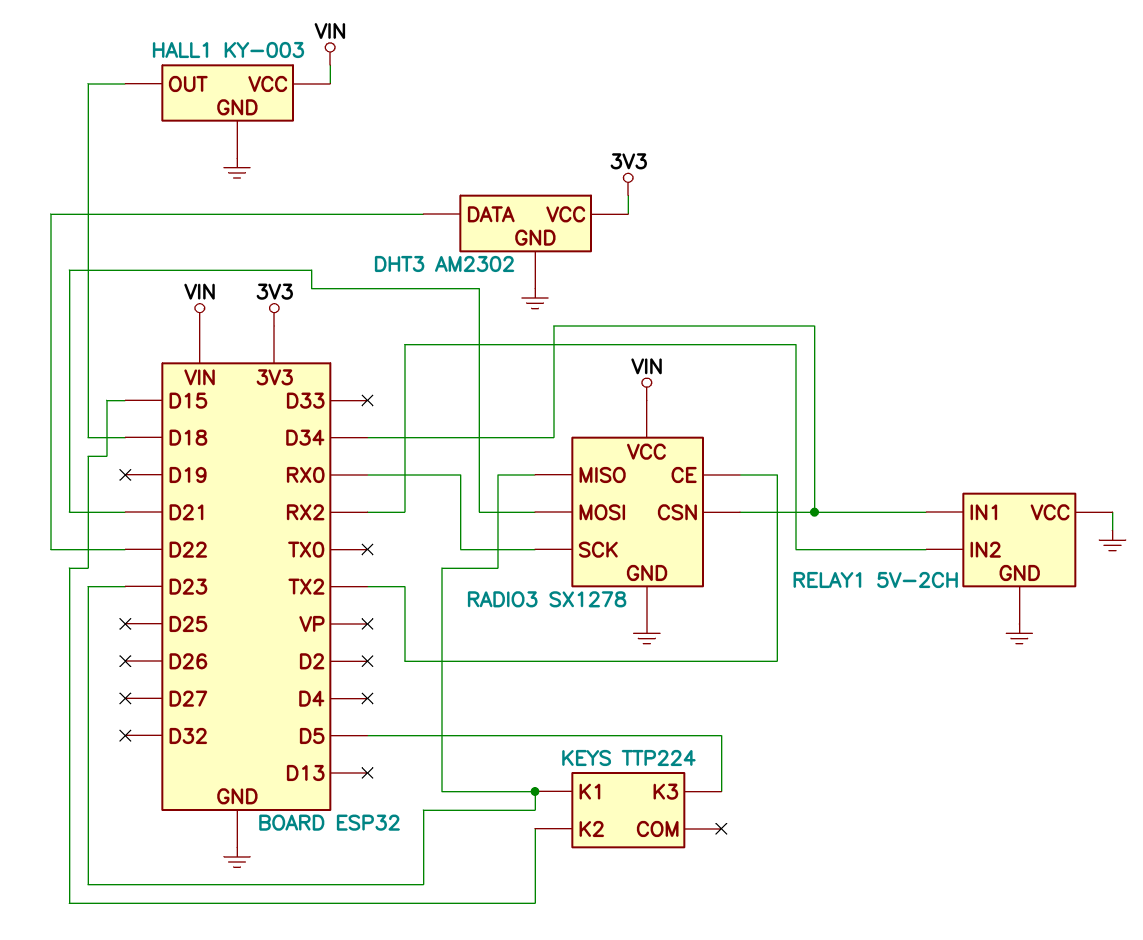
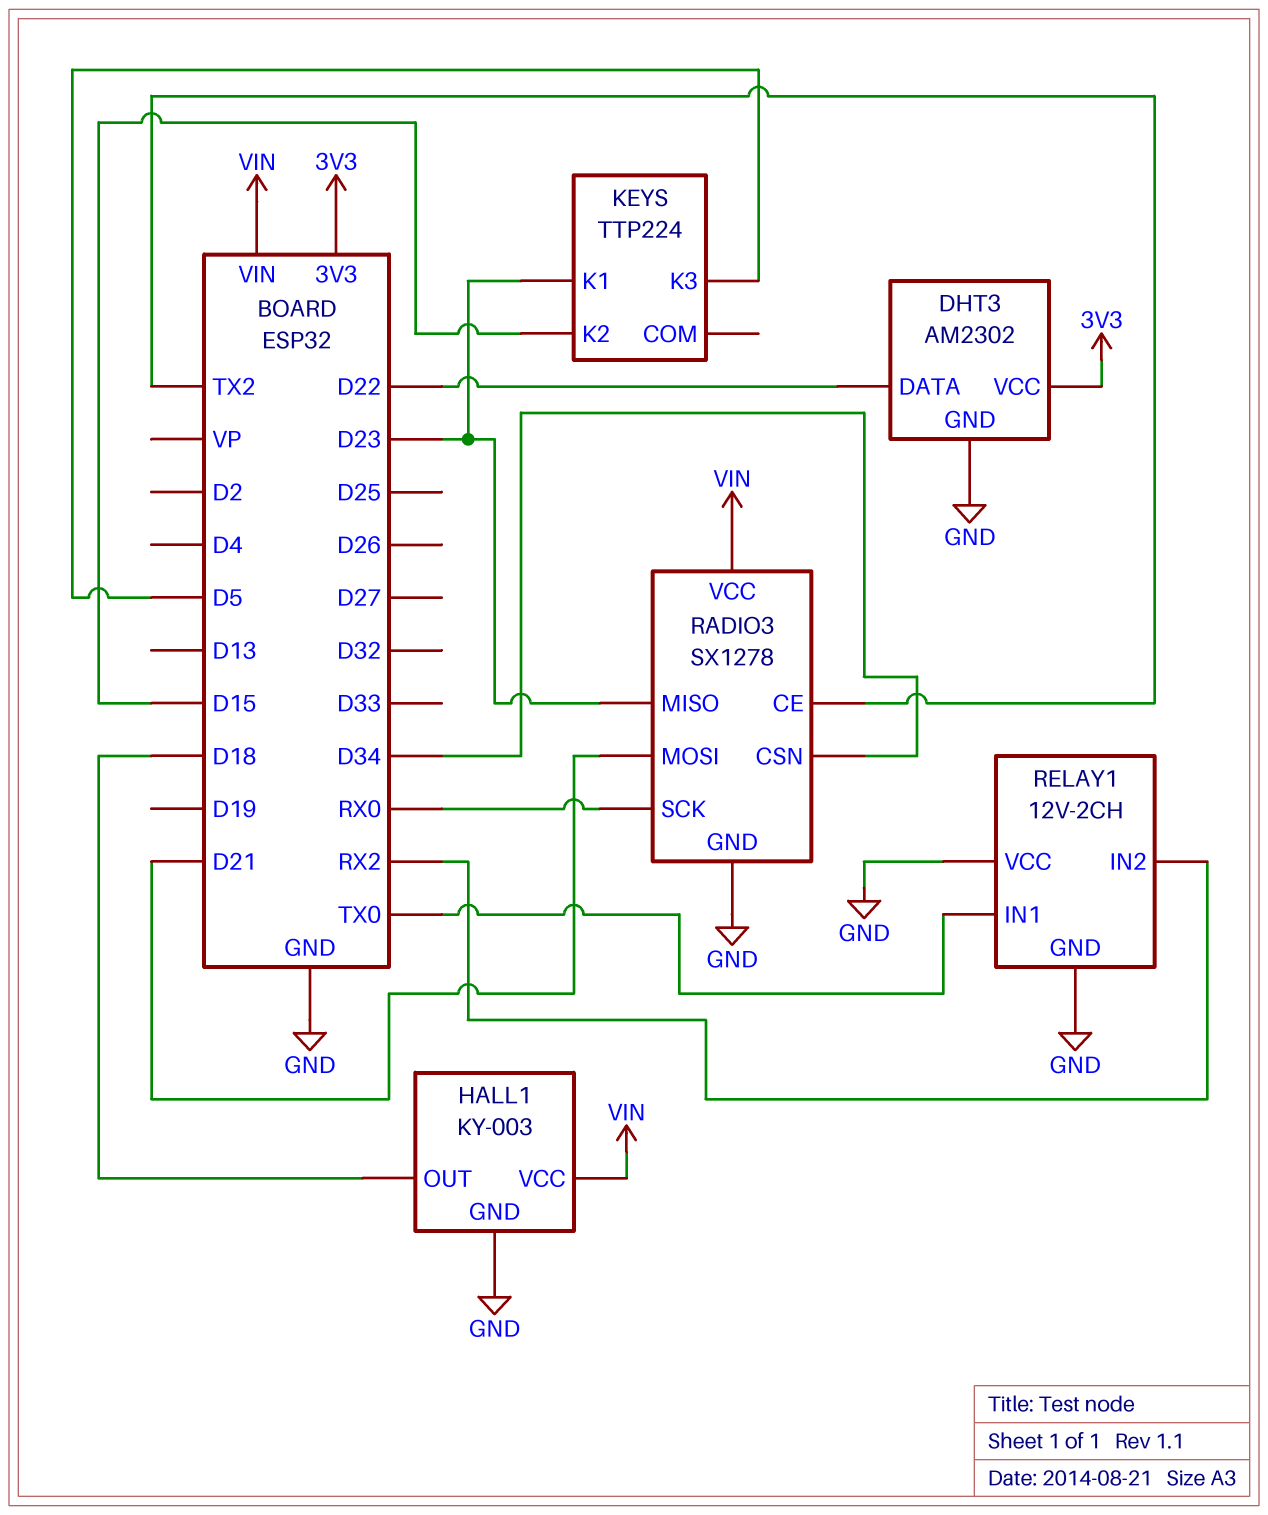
RELAY1: 5V-2CH -> 12V-2CH
RELAY1 pin IN1: D34 -> TX0

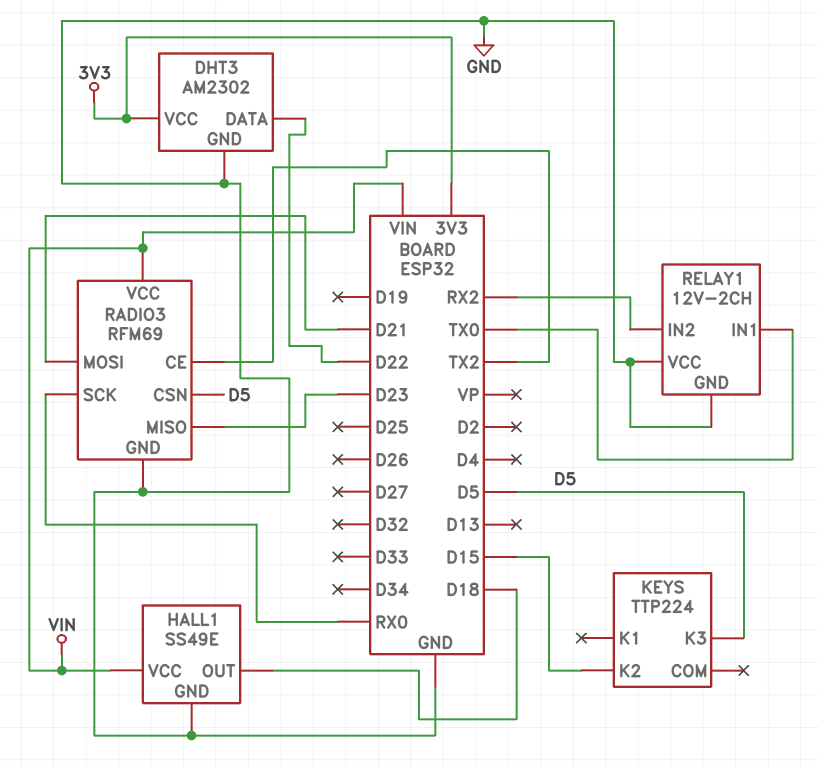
HALL1: KY-003 -> SS49E
KEYS pin K1: D23 -> none
RADIO3: SX1278 -> RFM69
RADIO3 pin CSN: D34 -> D5

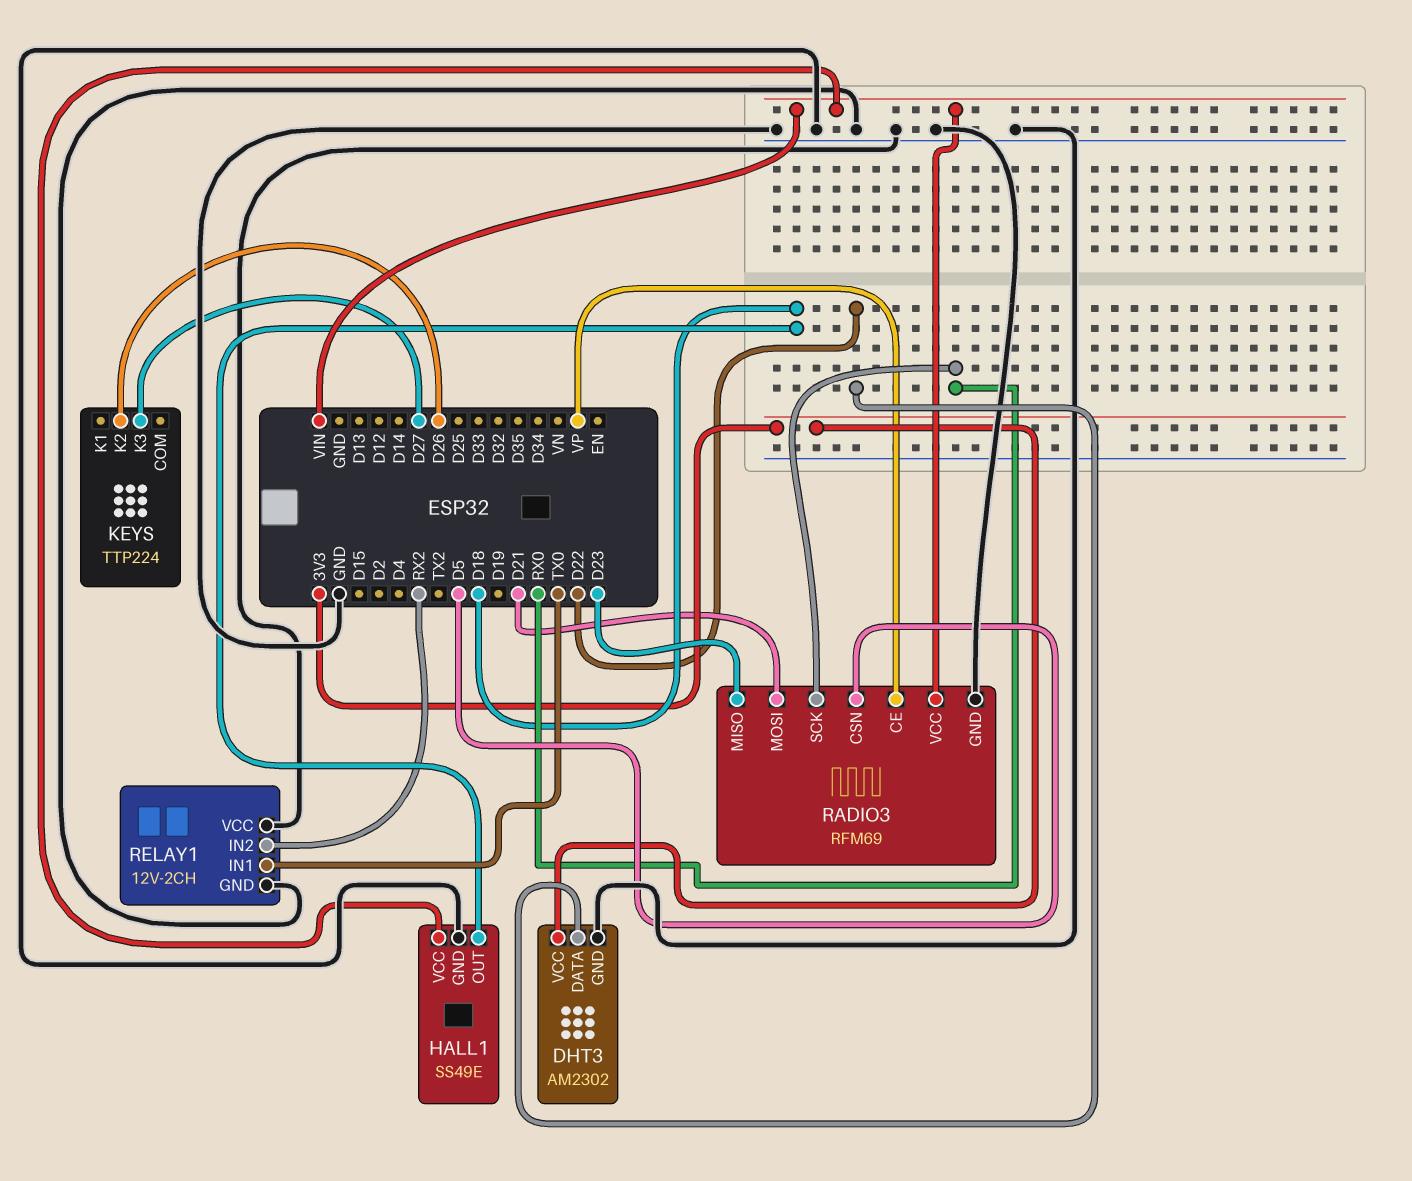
KEYS pin K2: D15 -> D26
KEYS pin K3: D5 -> D27
RADIO3 pin CE: TX2 -> VP

